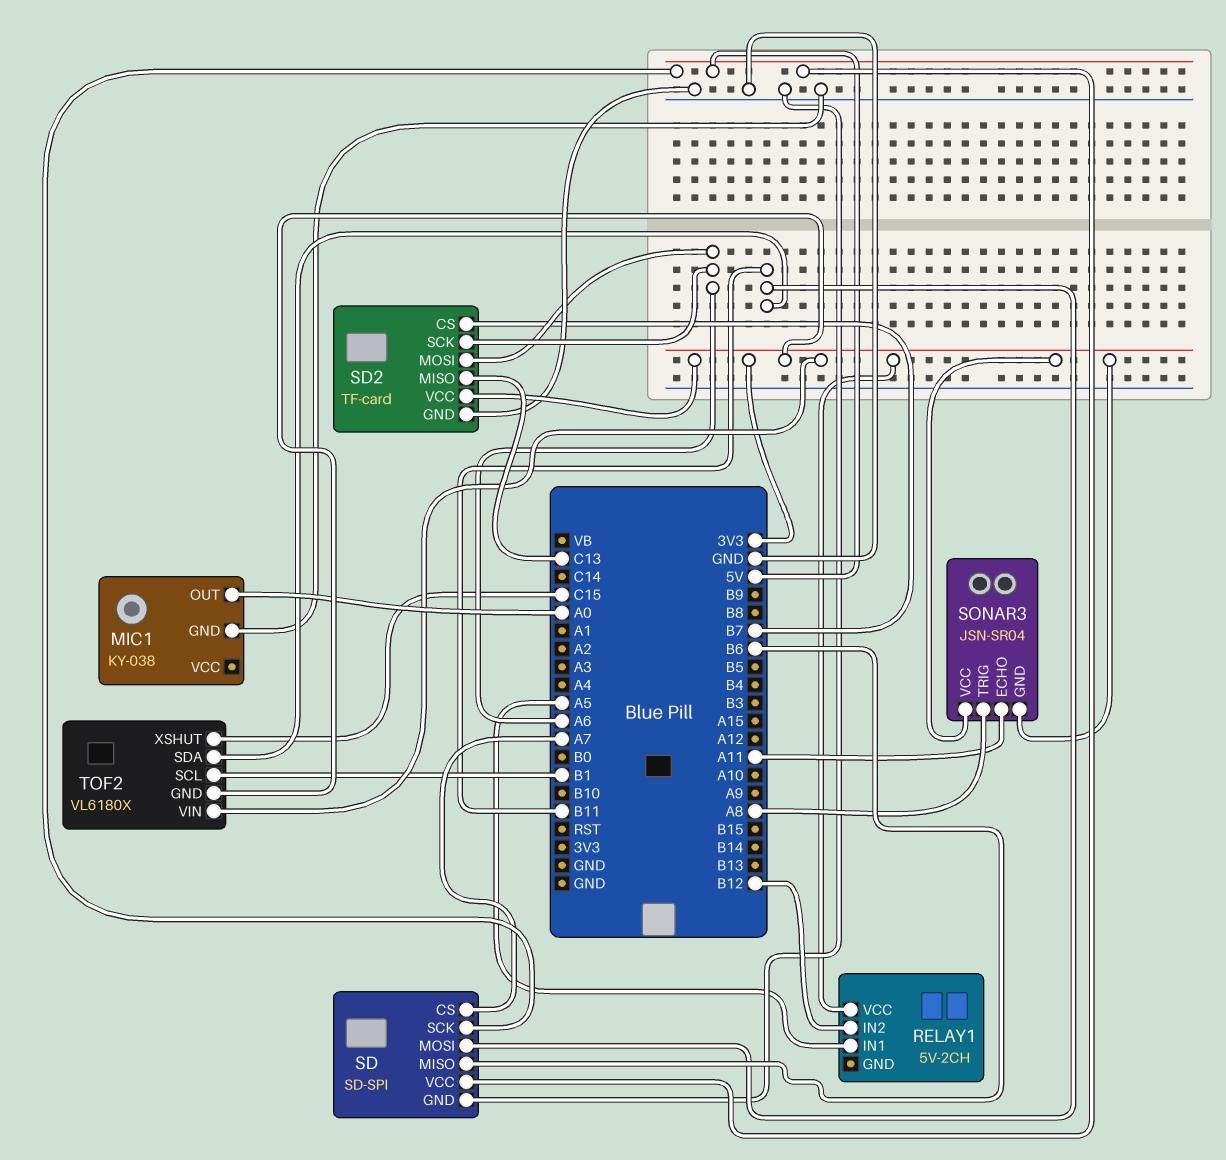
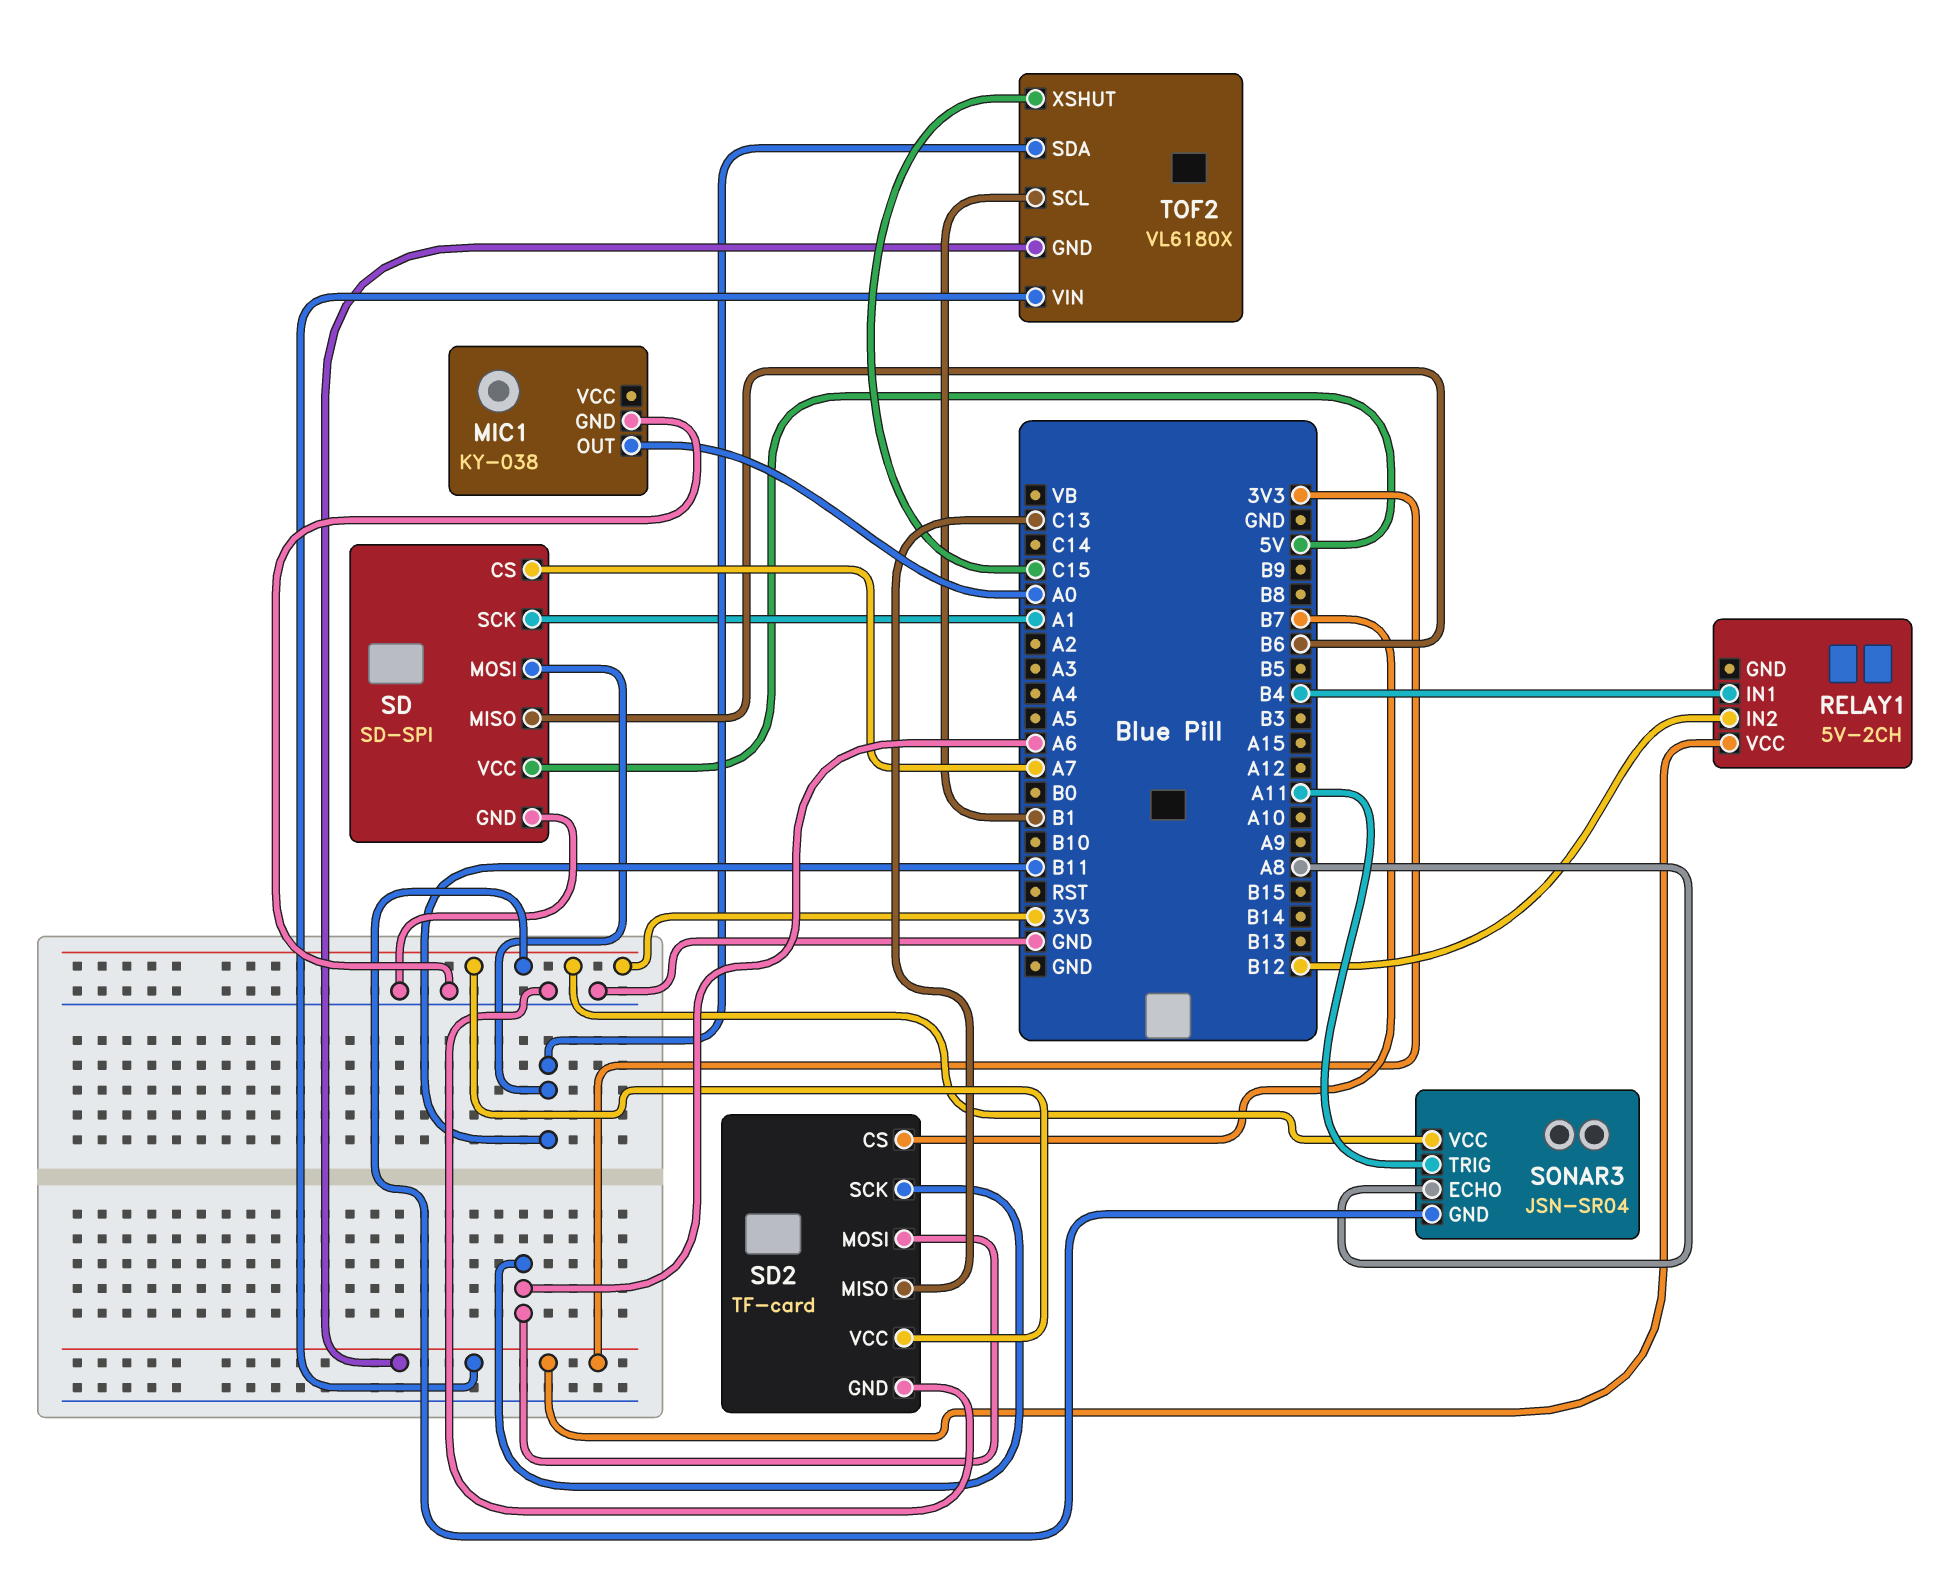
RELAY1 pin IN1: A5 -> B4
SD pin SCK: 5V -> A1
SONAR3 pin ECHO: A11 -> A8
SONAR3 pin TRIG: A8 -> A11

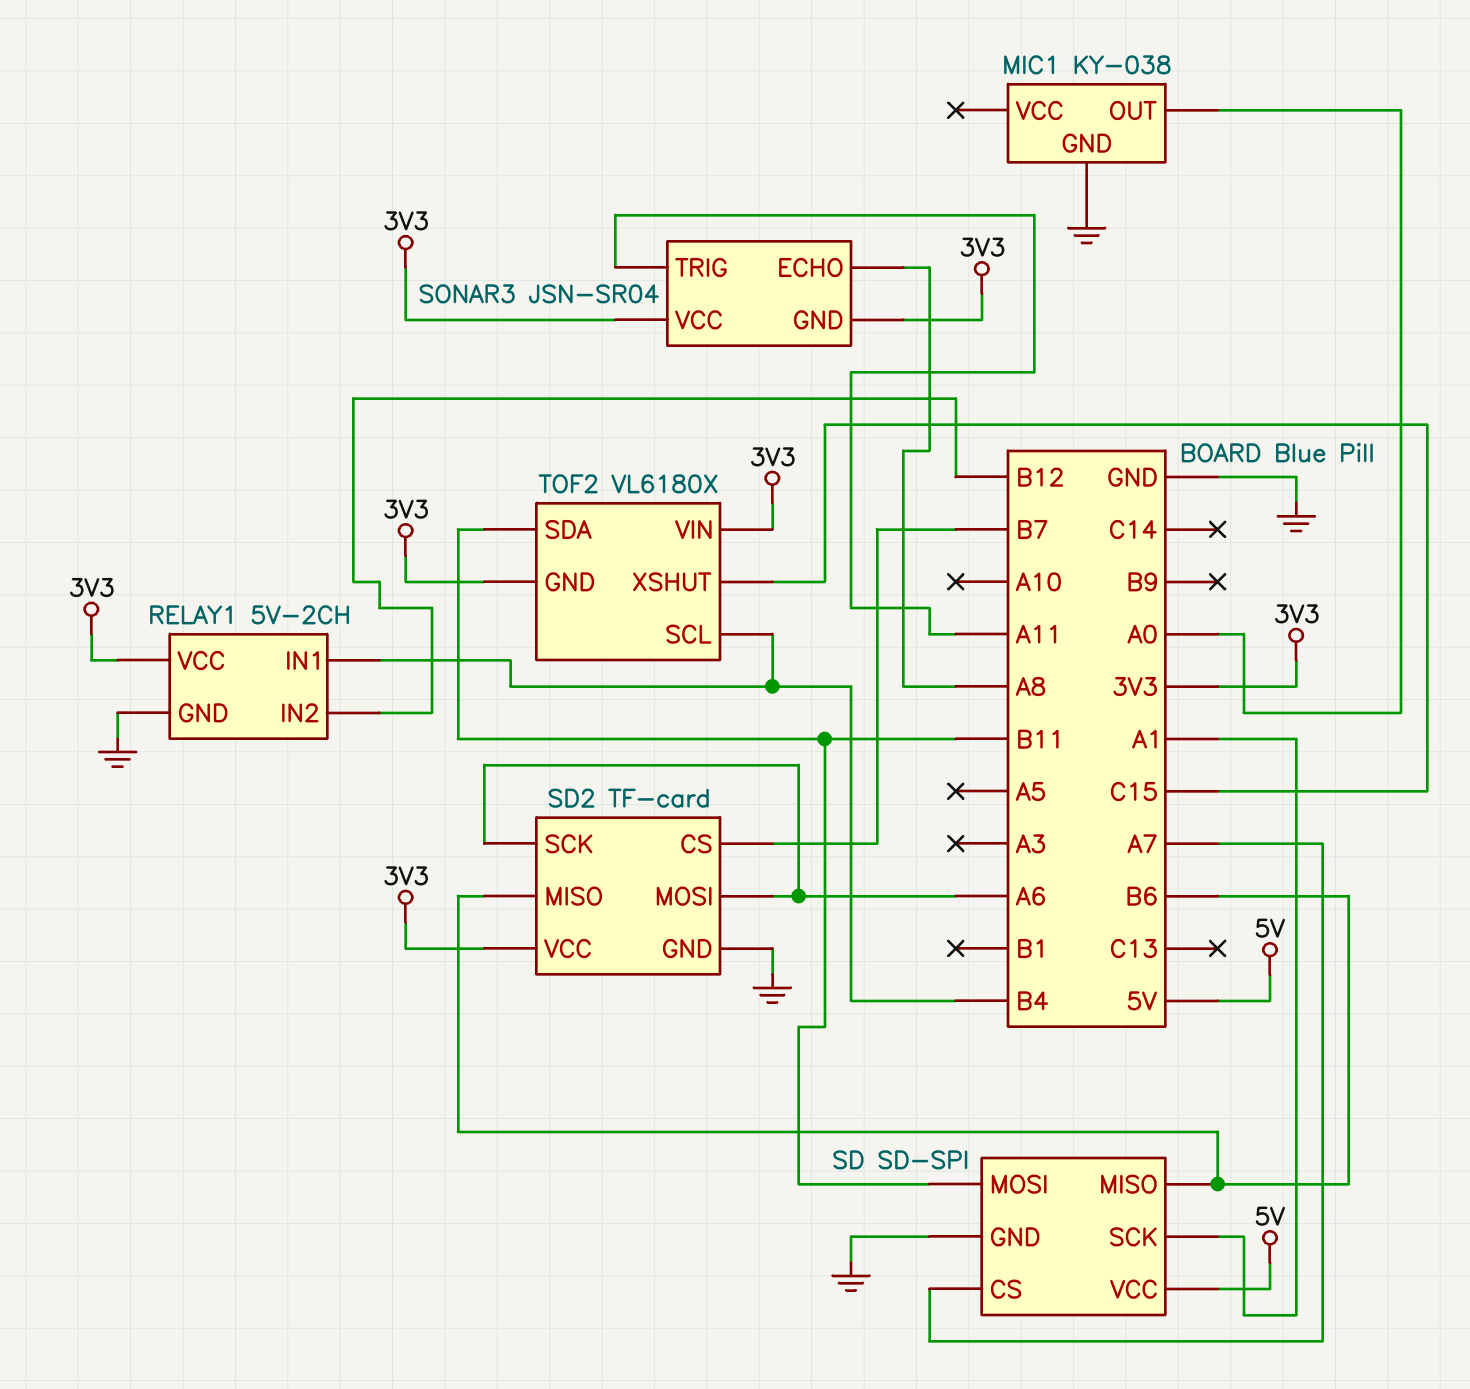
RELAY1 pin GND: none -> GND
SD2 pin MISO: C13 -> B6
TOF2 pin SCL: B1 -> B4

